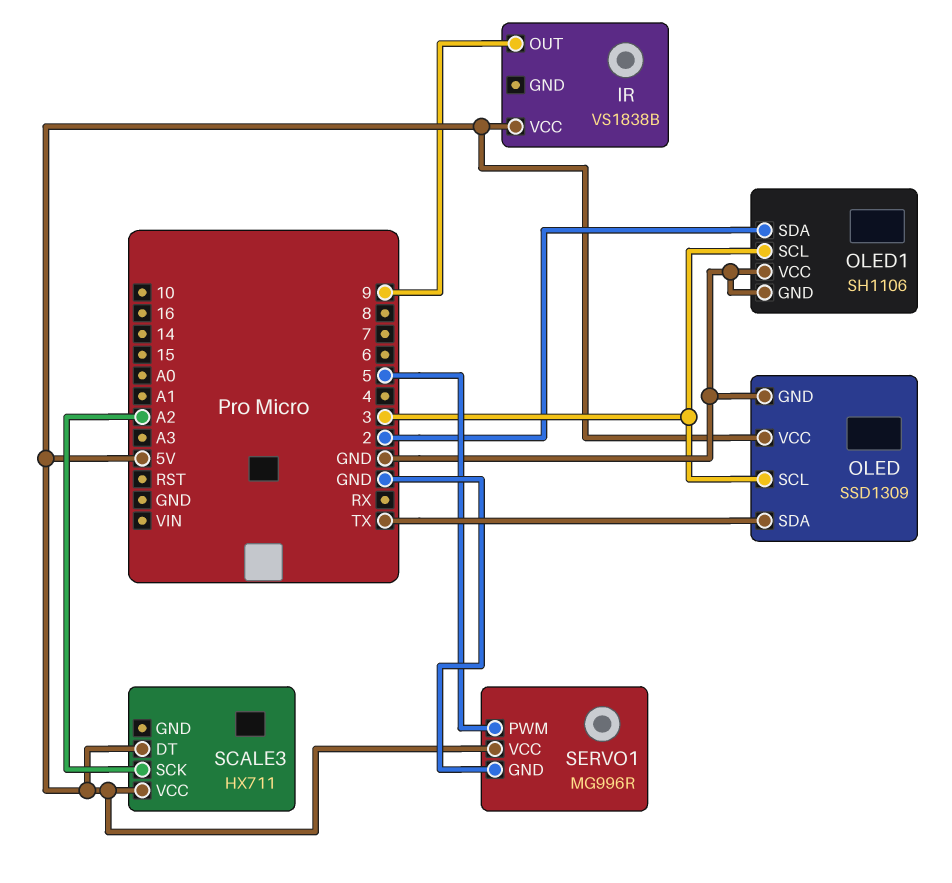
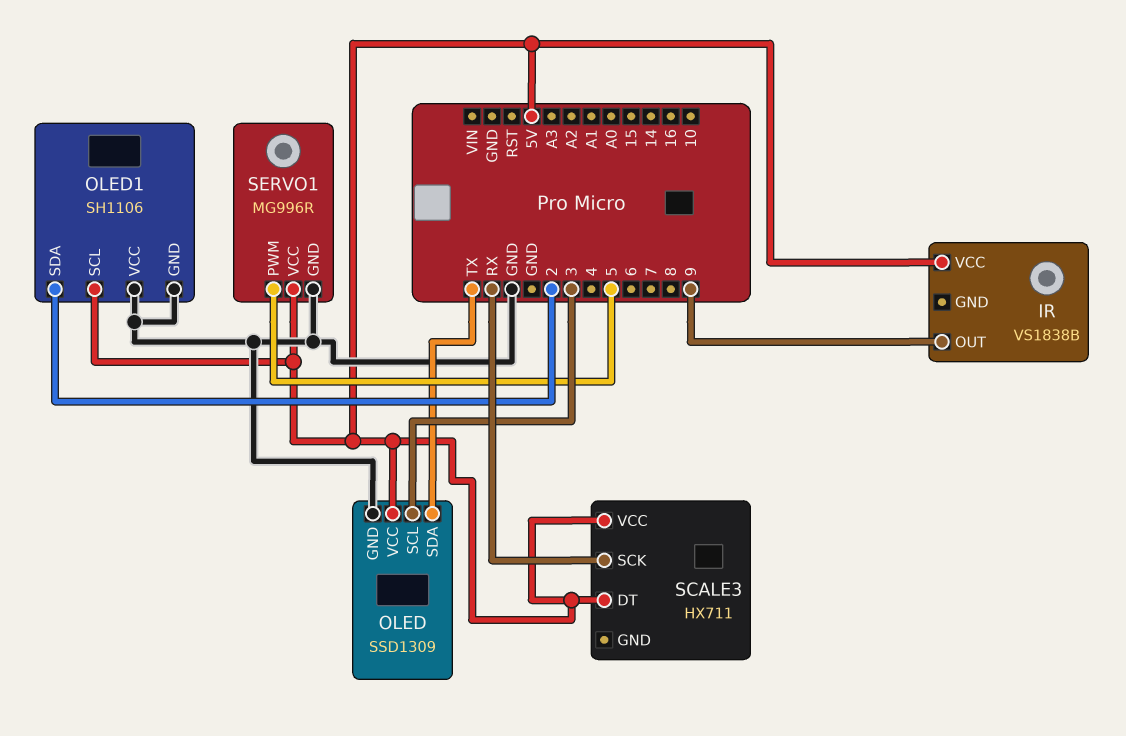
OLED1 pin SCL: 3 -> 5V
SCALE3 pin SCK: A2 -> RX

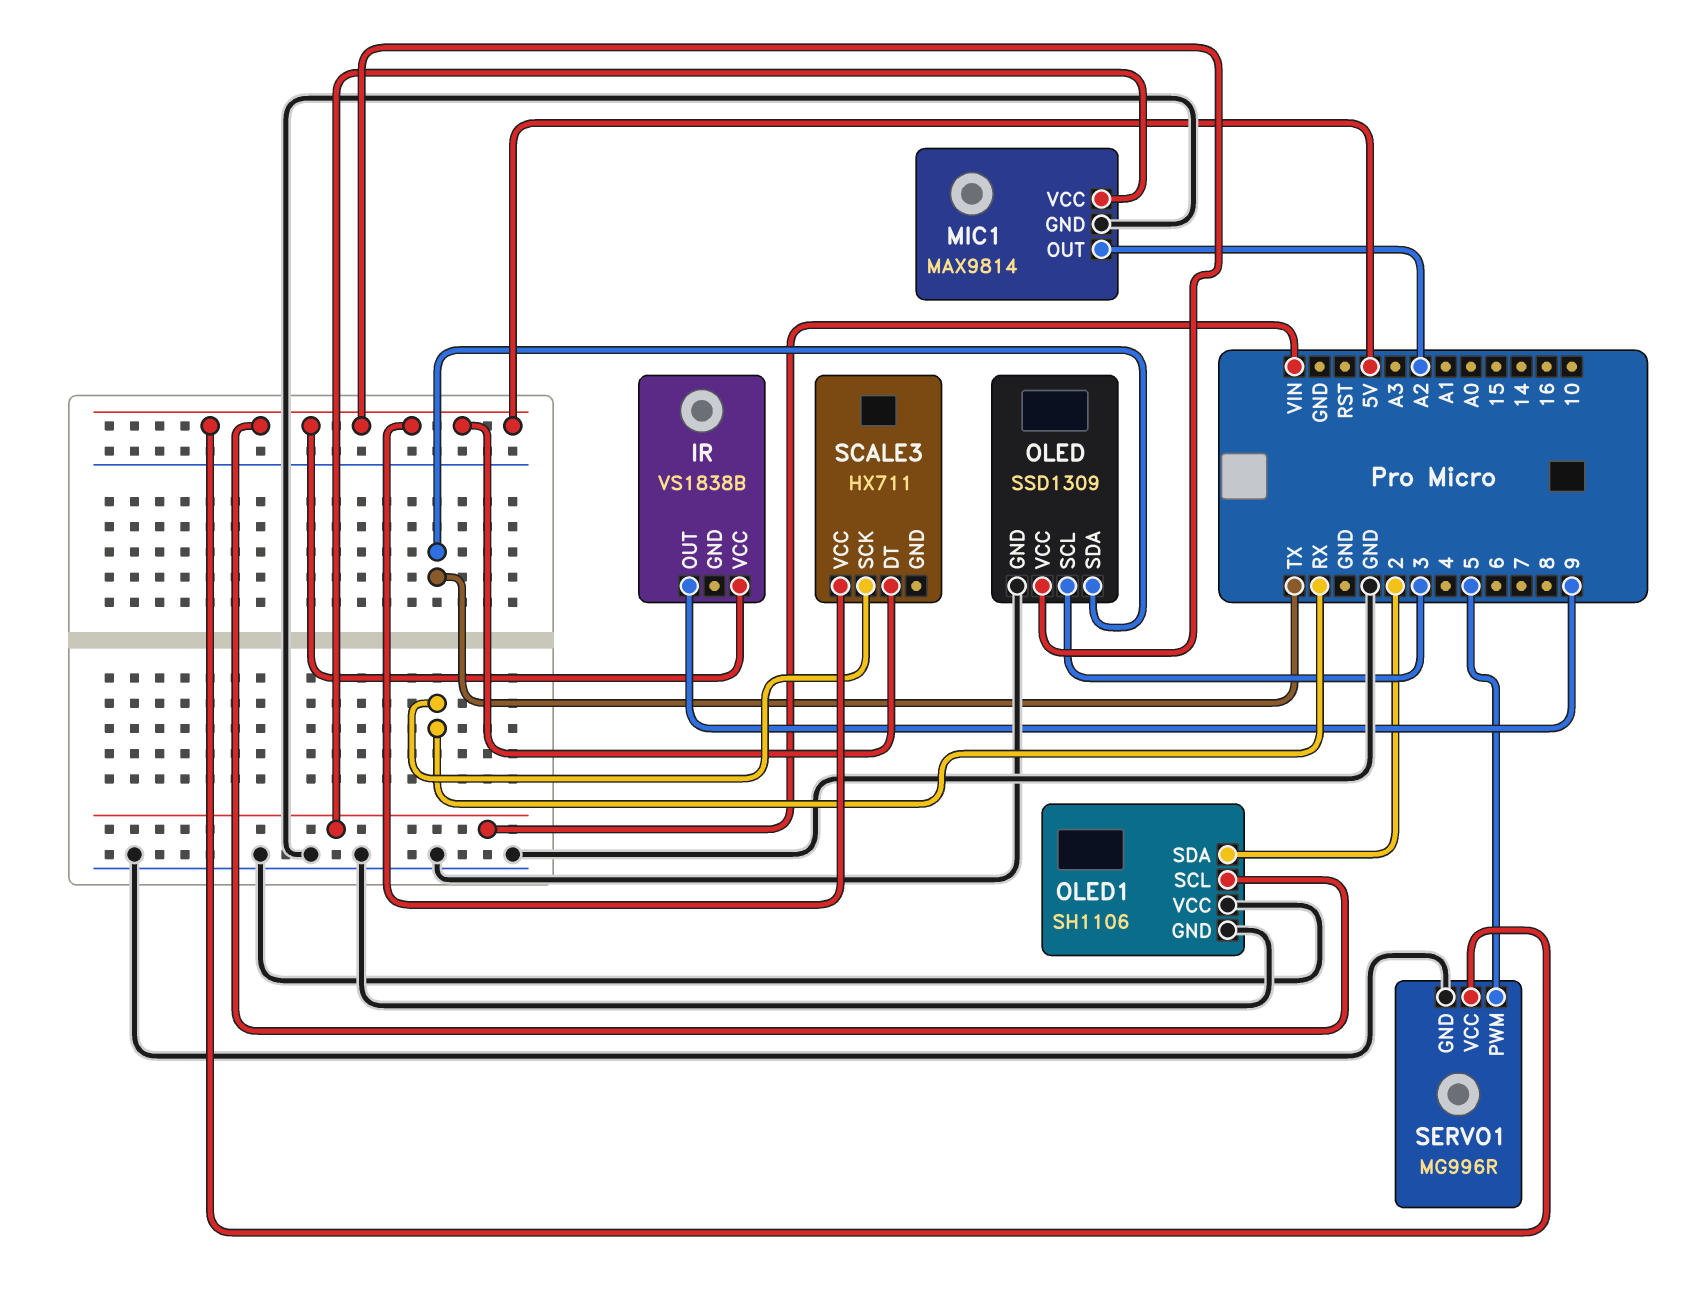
MIC1: none -> MAX9814
MIC1 pin GND: none -> GND
MIC1 pin OUT: none -> A2
MIC1 pin VCC: none -> VIN

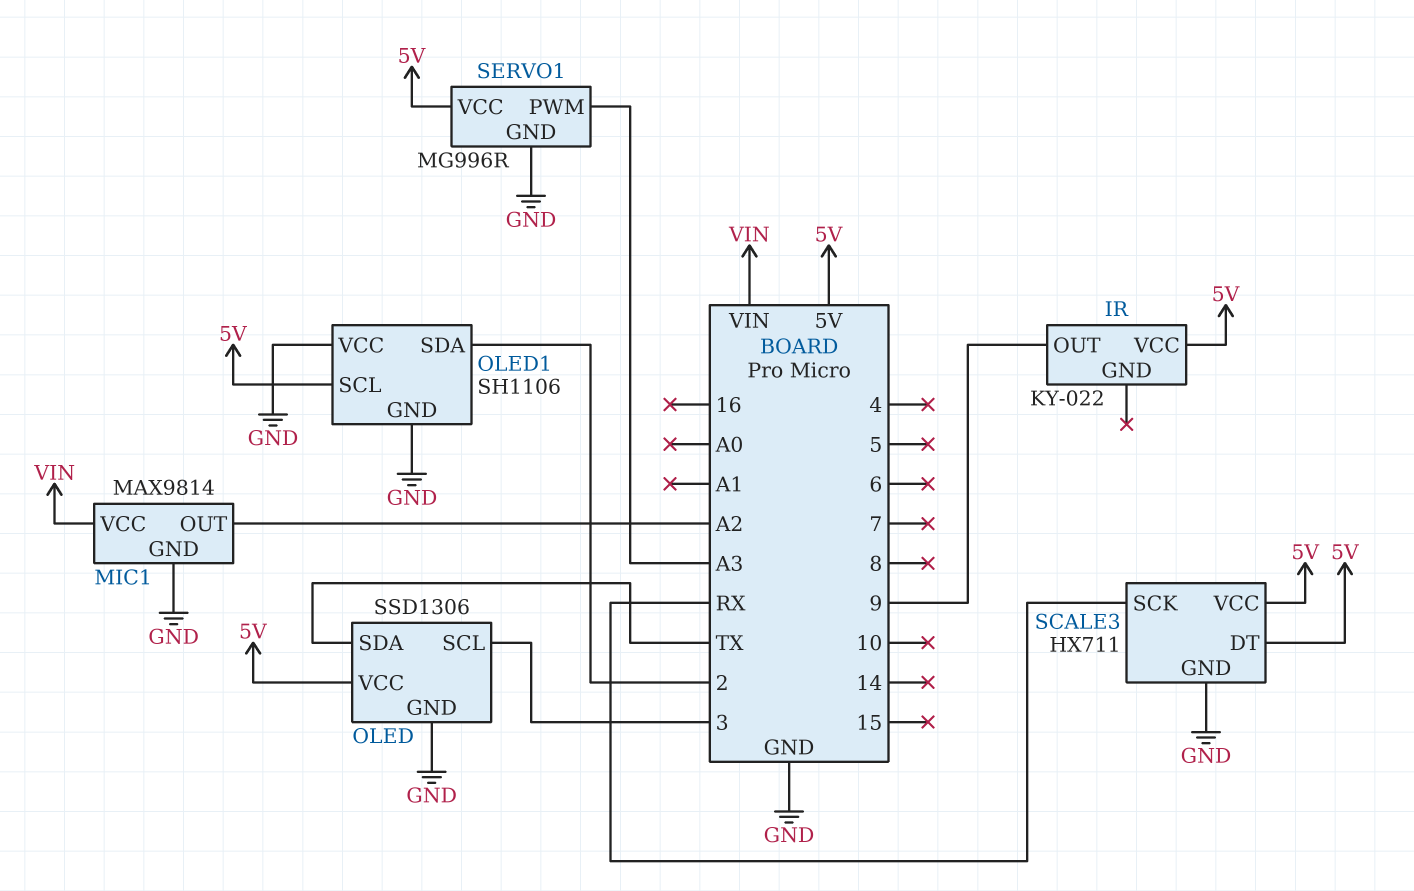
IR: VS1838B -> KY-022
OLED: SSD1309 -> SSD1306
SCALE3 pin GND: none -> GND
SERVO1 pin PWM: 5 -> A3

